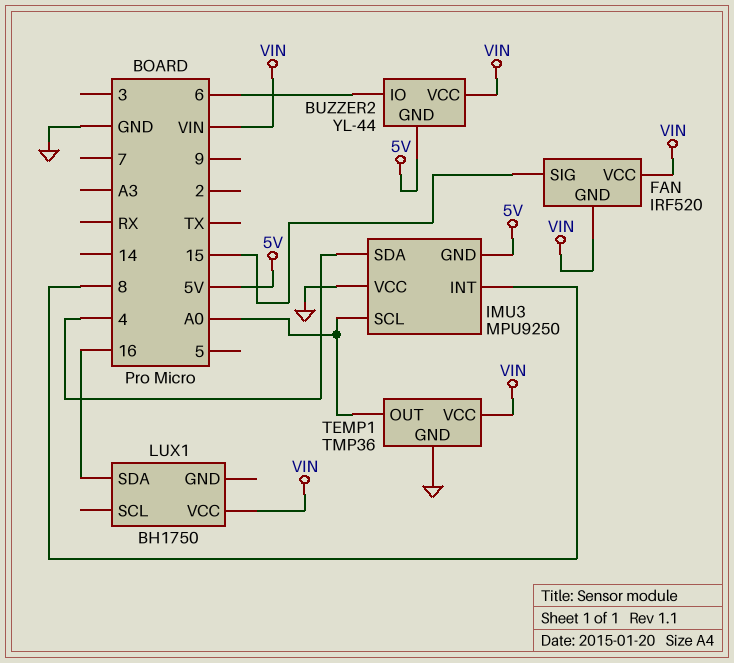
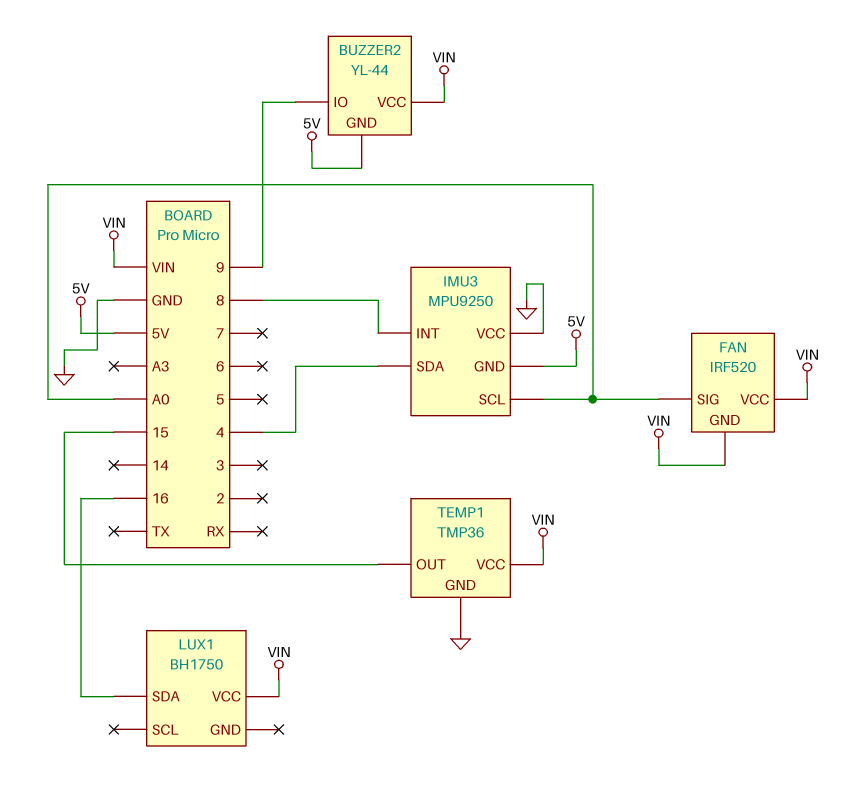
BUZZER2 pin IO: 6 -> 9
FAN pin SIG: 15 -> A0
TEMP1 pin OUT: A0 -> 15

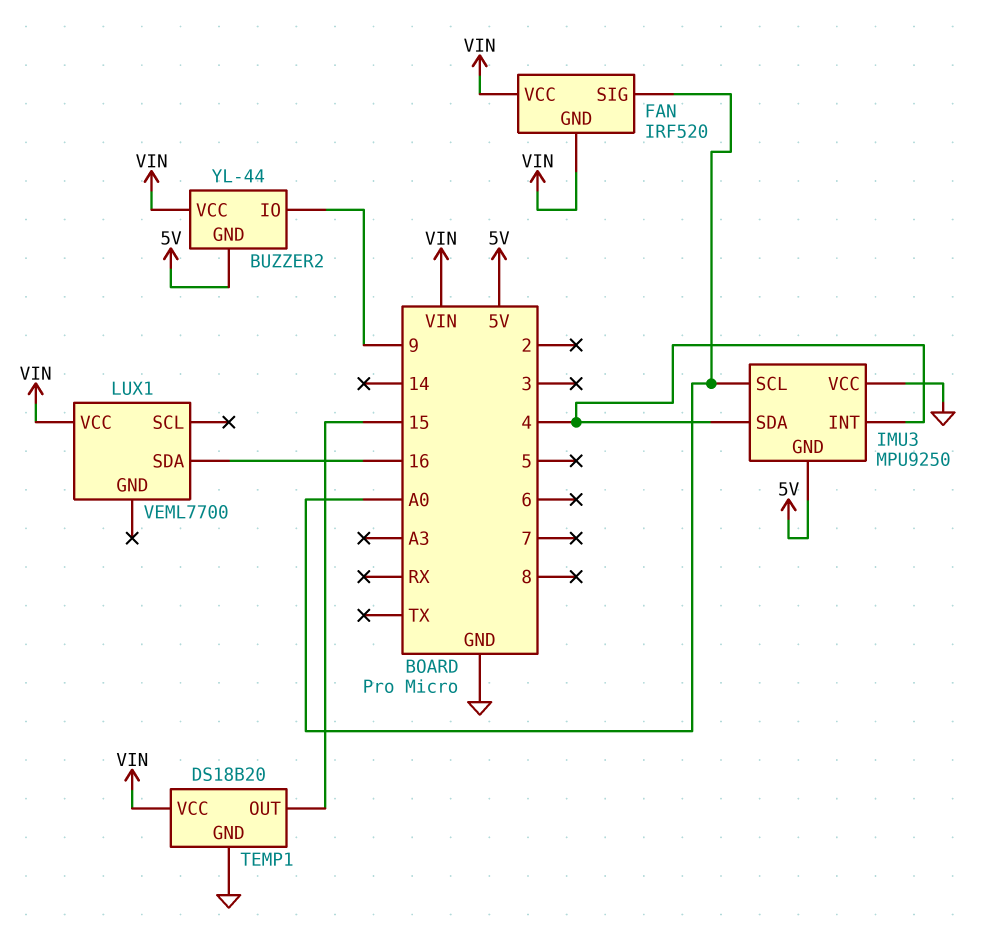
IMU3 pin INT: 8 -> 4
LUX1: BH1750 -> VEML7700
TEMP1: TMP36 -> DS18B20

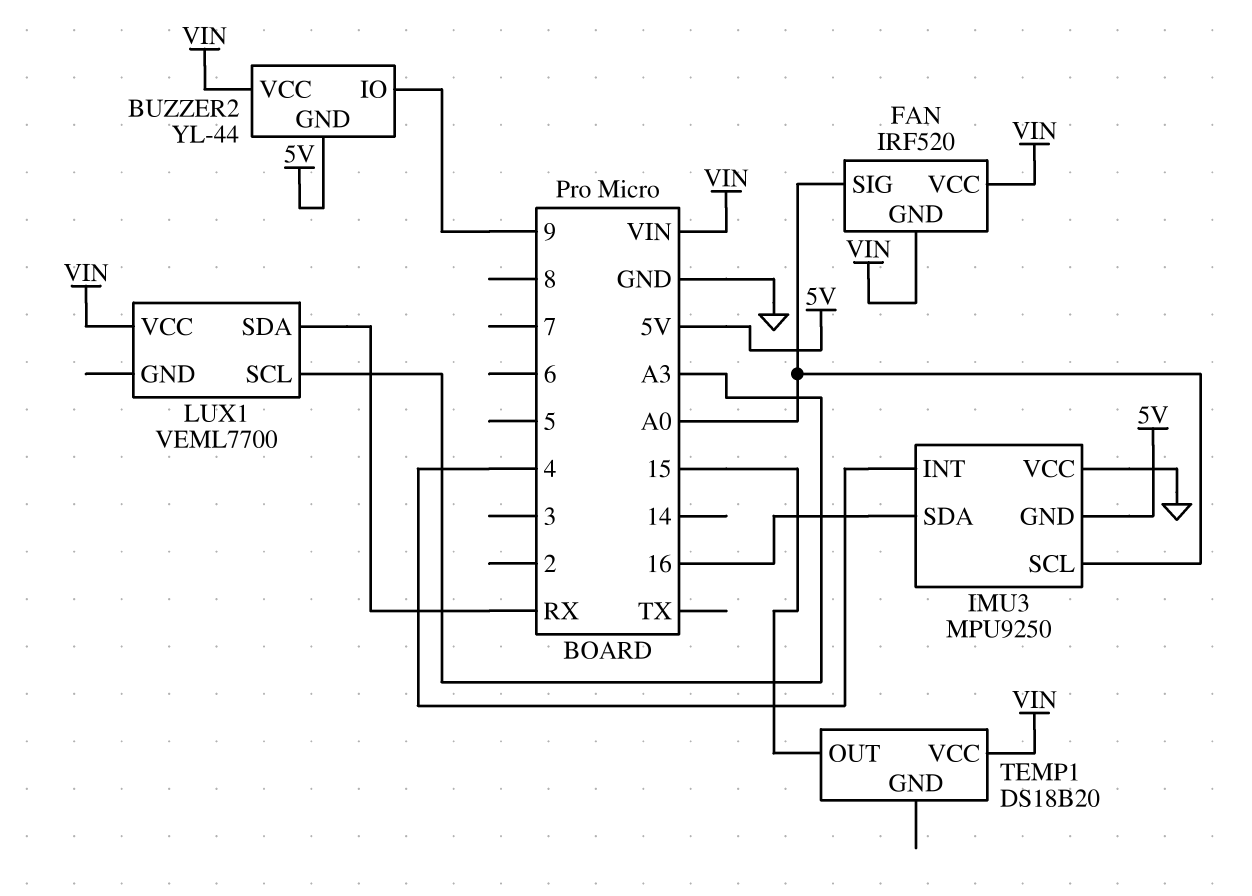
IMU3 pin SDA: 4 -> 16
LUX1 pin SCL: none -> A3
LUX1 pin SDA: 16 -> RX
TEMP1 pin GND: GND -> none

